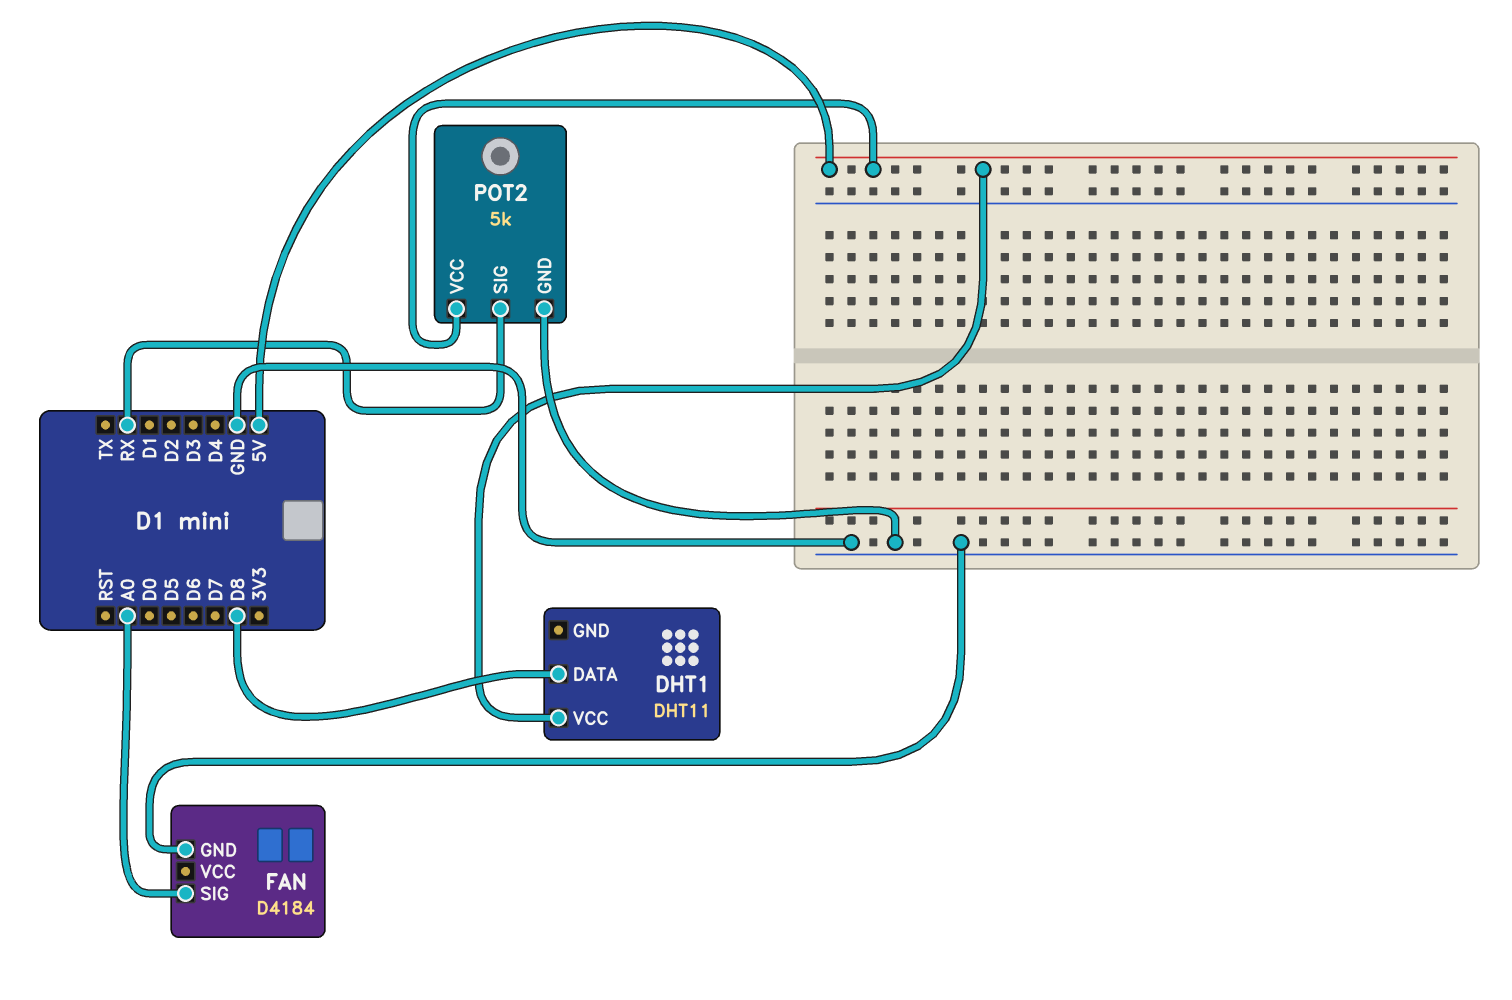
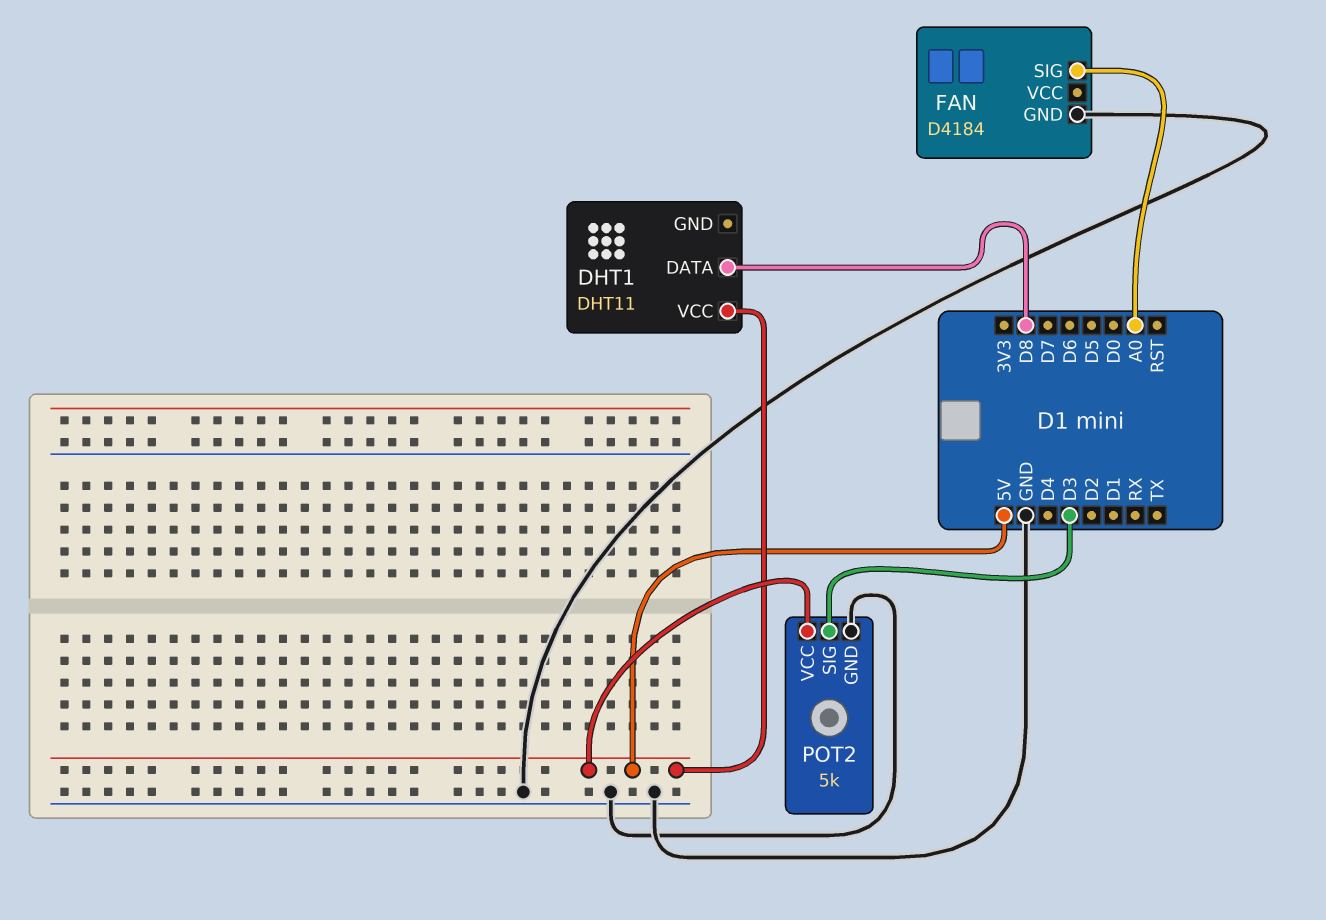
POT2 pin SIG: RX -> D3

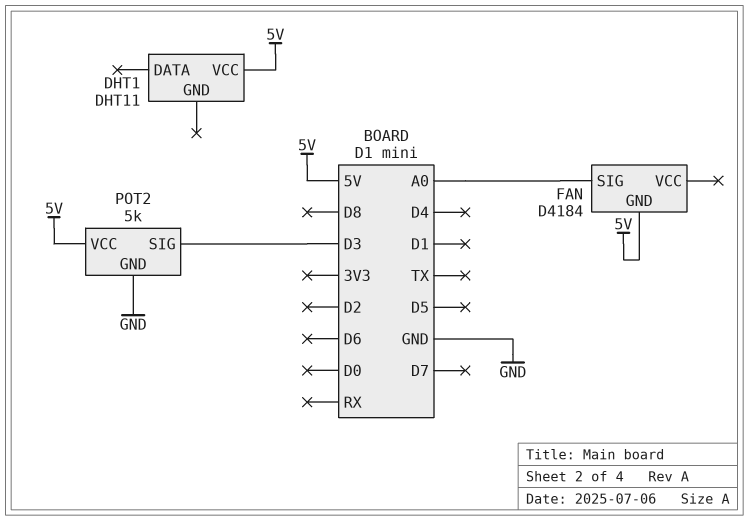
DHT1 pin DATA: D8 -> none
FAN pin GND: GND -> 5V

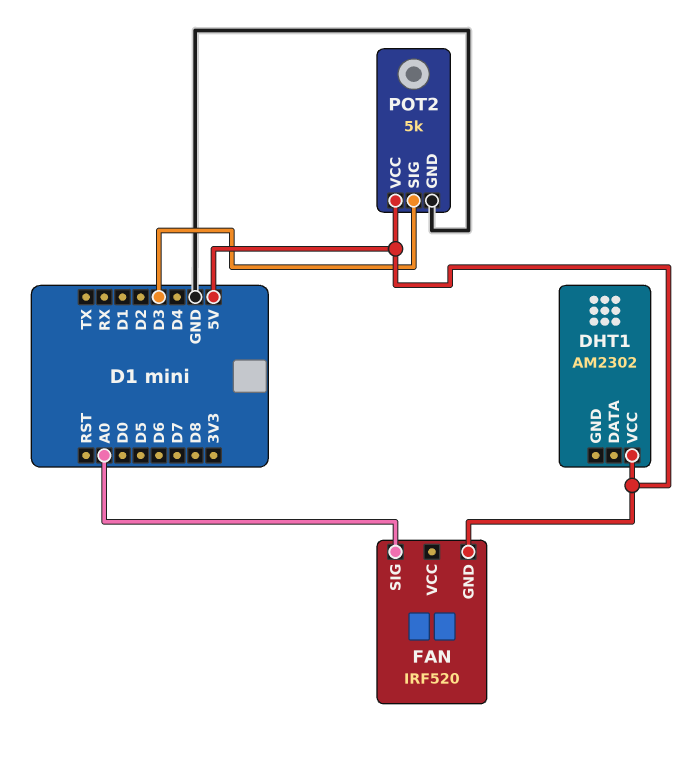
DHT1: DHT11 -> AM2302
FAN: D4184 -> IRF520

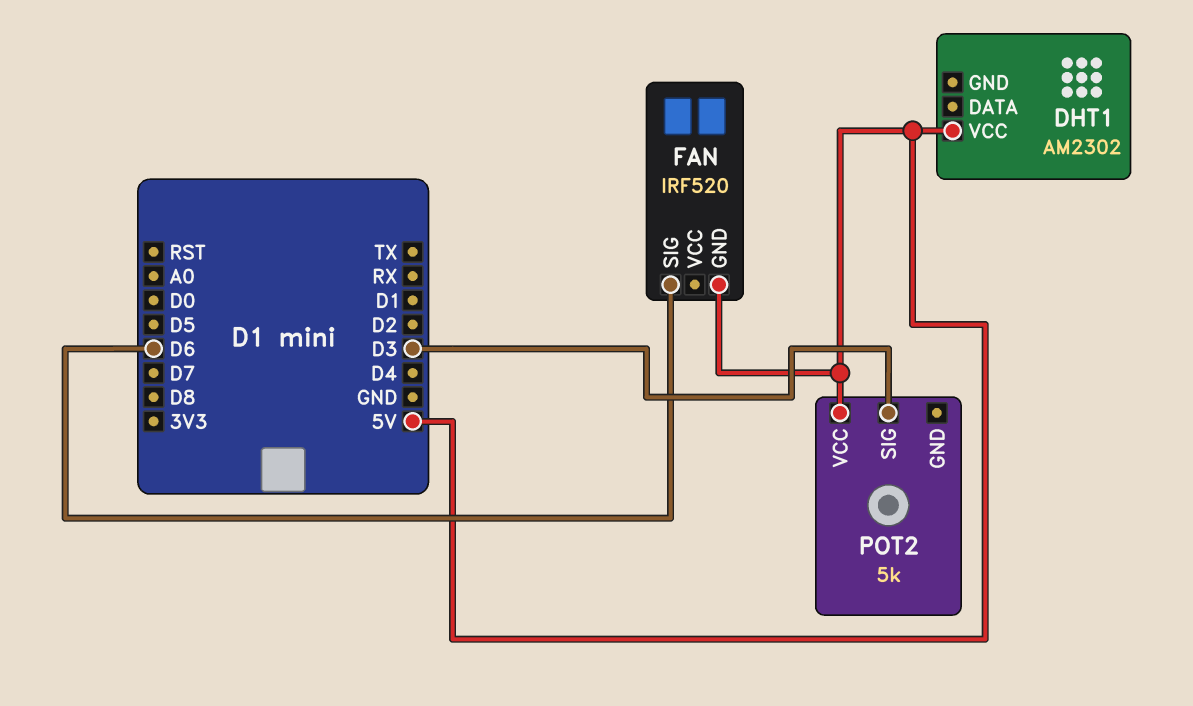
FAN pin SIG: A0 -> D6
POT2 pin GND: GND -> none

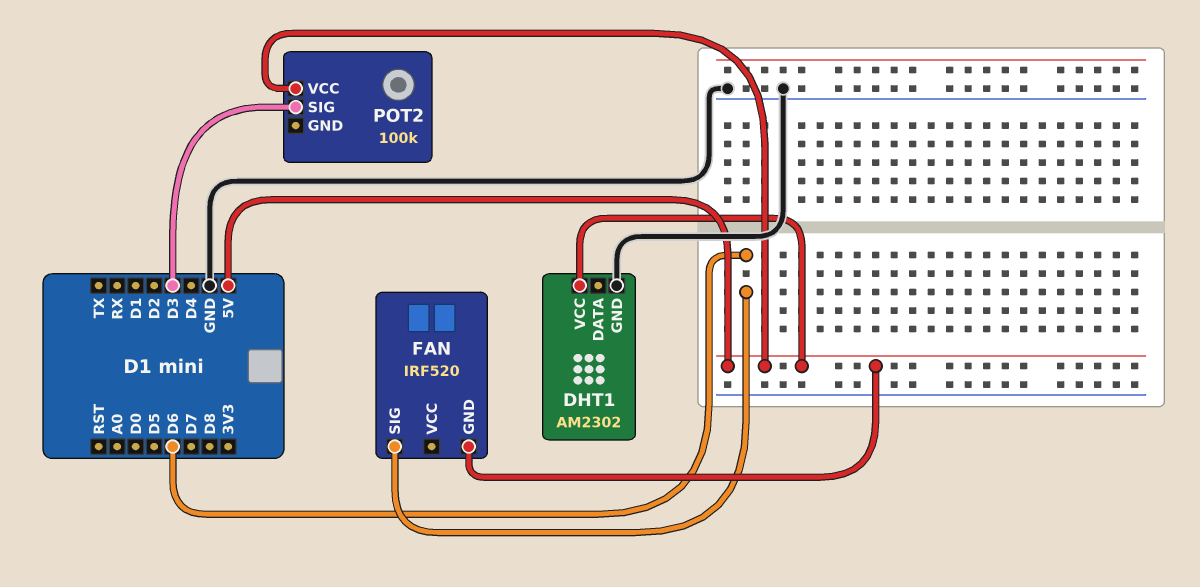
DHT1 pin GND: none -> GND
POT2: 5k -> 100k

